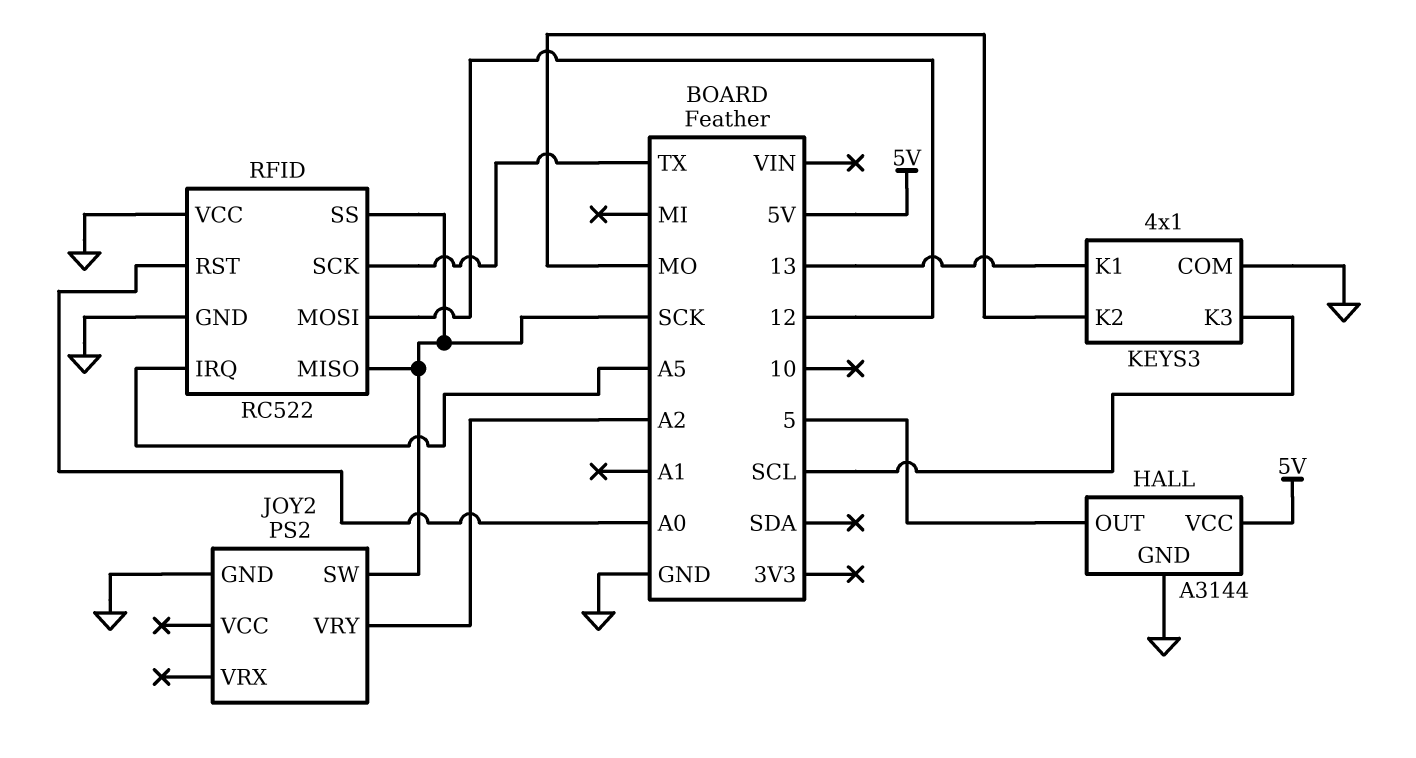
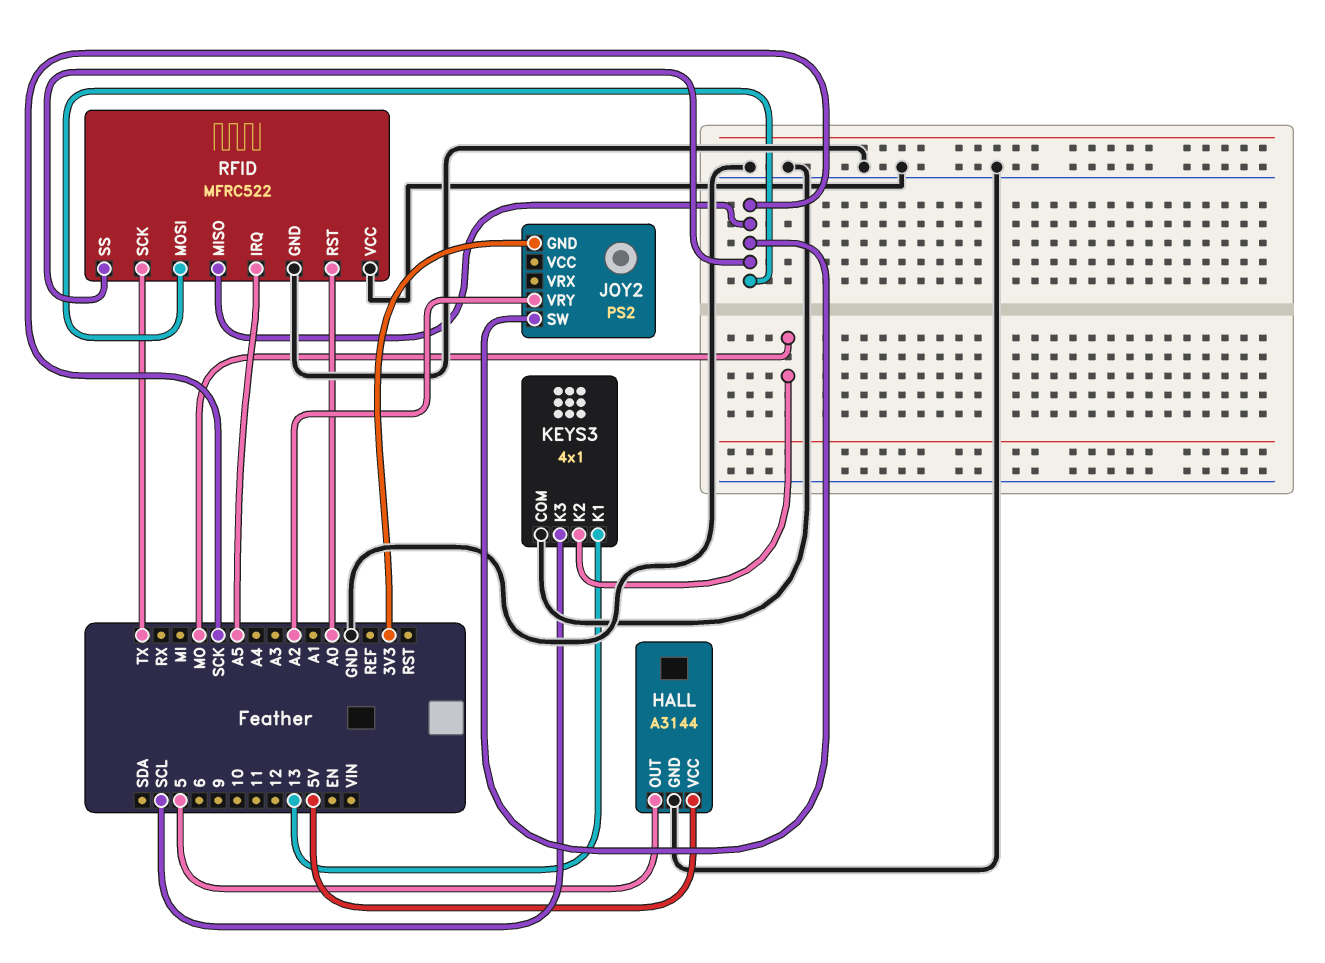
JOY2 pin GND: GND -> 3V3
RFID: RC522 -> MFRC522
RFID pin MOSI: 12 -> SCK

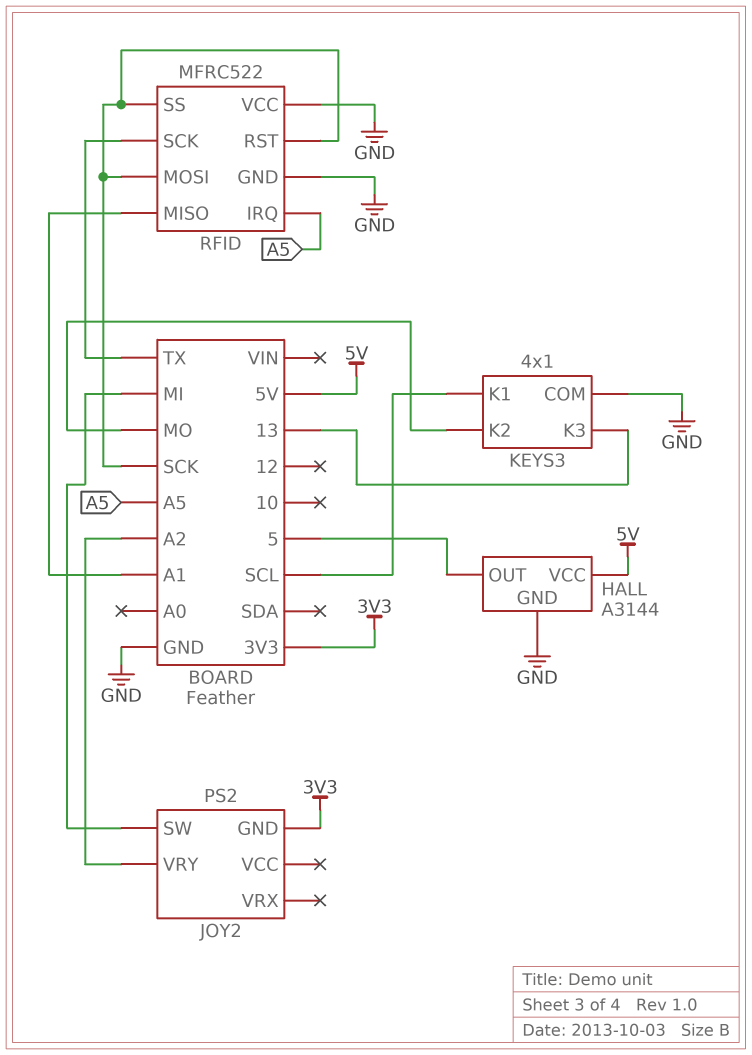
JOY2 pin SW: SCK -> MI
KEYS3 pin K1: 13 -> SCL
KEYS3 pin K3: SCL -> 13
RFID pin MISO: SCK -> A1
RFID pin RST: A0 -> SCK

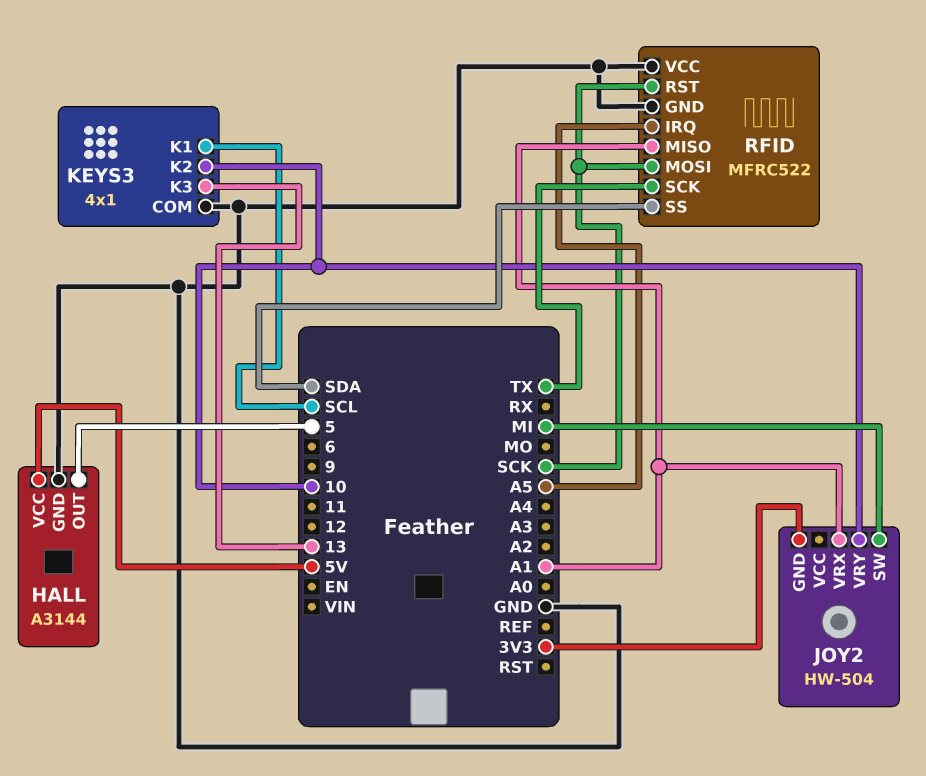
JOY2: PS2 -> HW-504
JOY2 pin VRX: none -> A1
JOY2 pin VRY: A2 -> 10
KEYS3 pin K2: MO -> 10
RFID pin SS: SCK -> SDA

